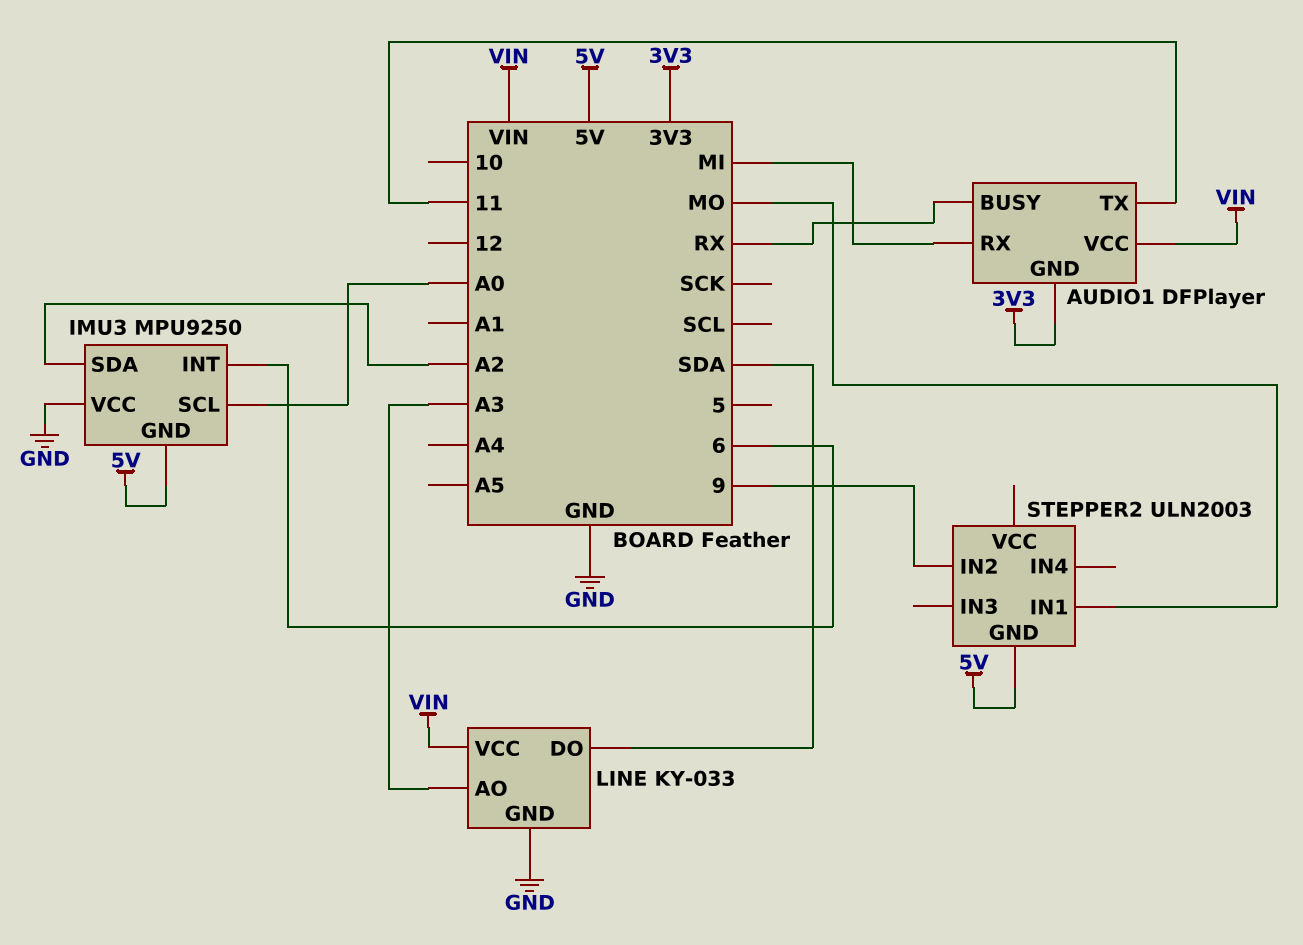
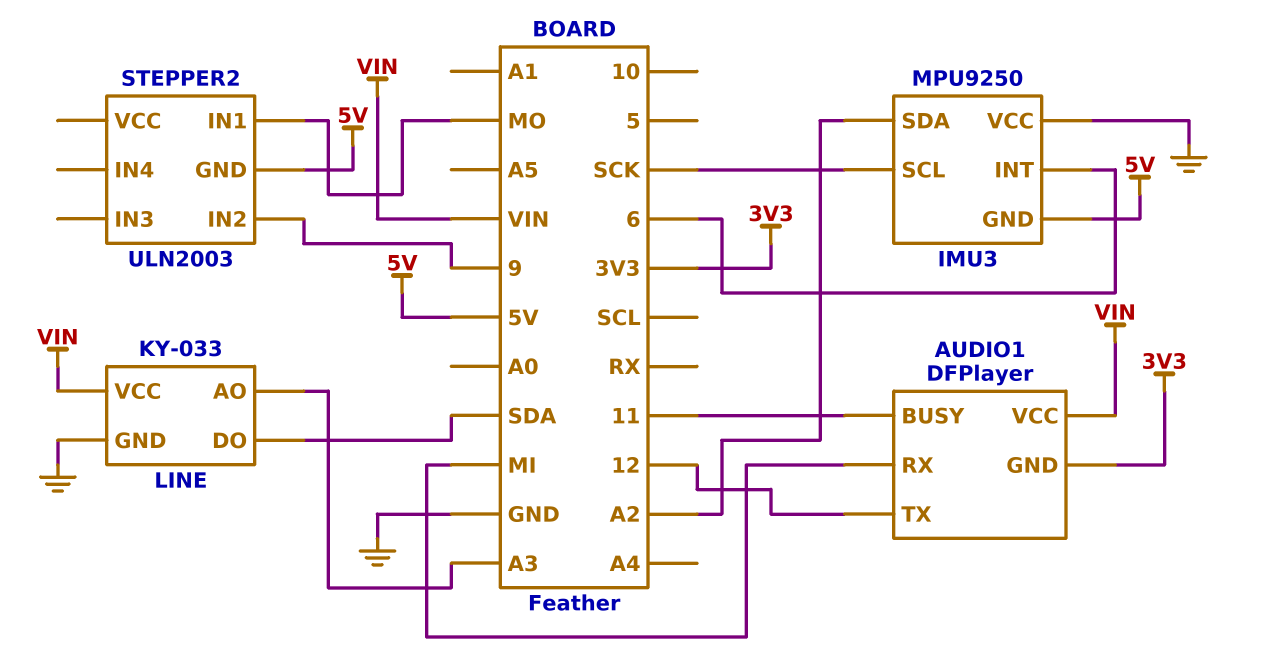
AUDIO1 pin BUSY: RX -> 11
AUDIO1 pin TX: 11 -> 12
IMU3 pin SCL: A0 -> SCK

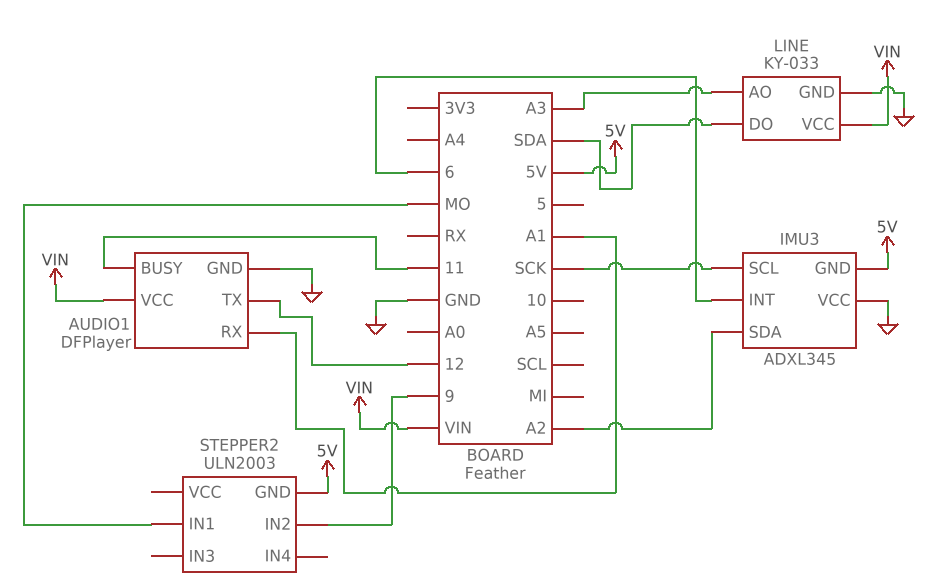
AUDIO1 pin GND: 3V3 -> GND
AUDIO1 pin RX: MI -> A1
IMU3: MPU9250 -> ADXL345

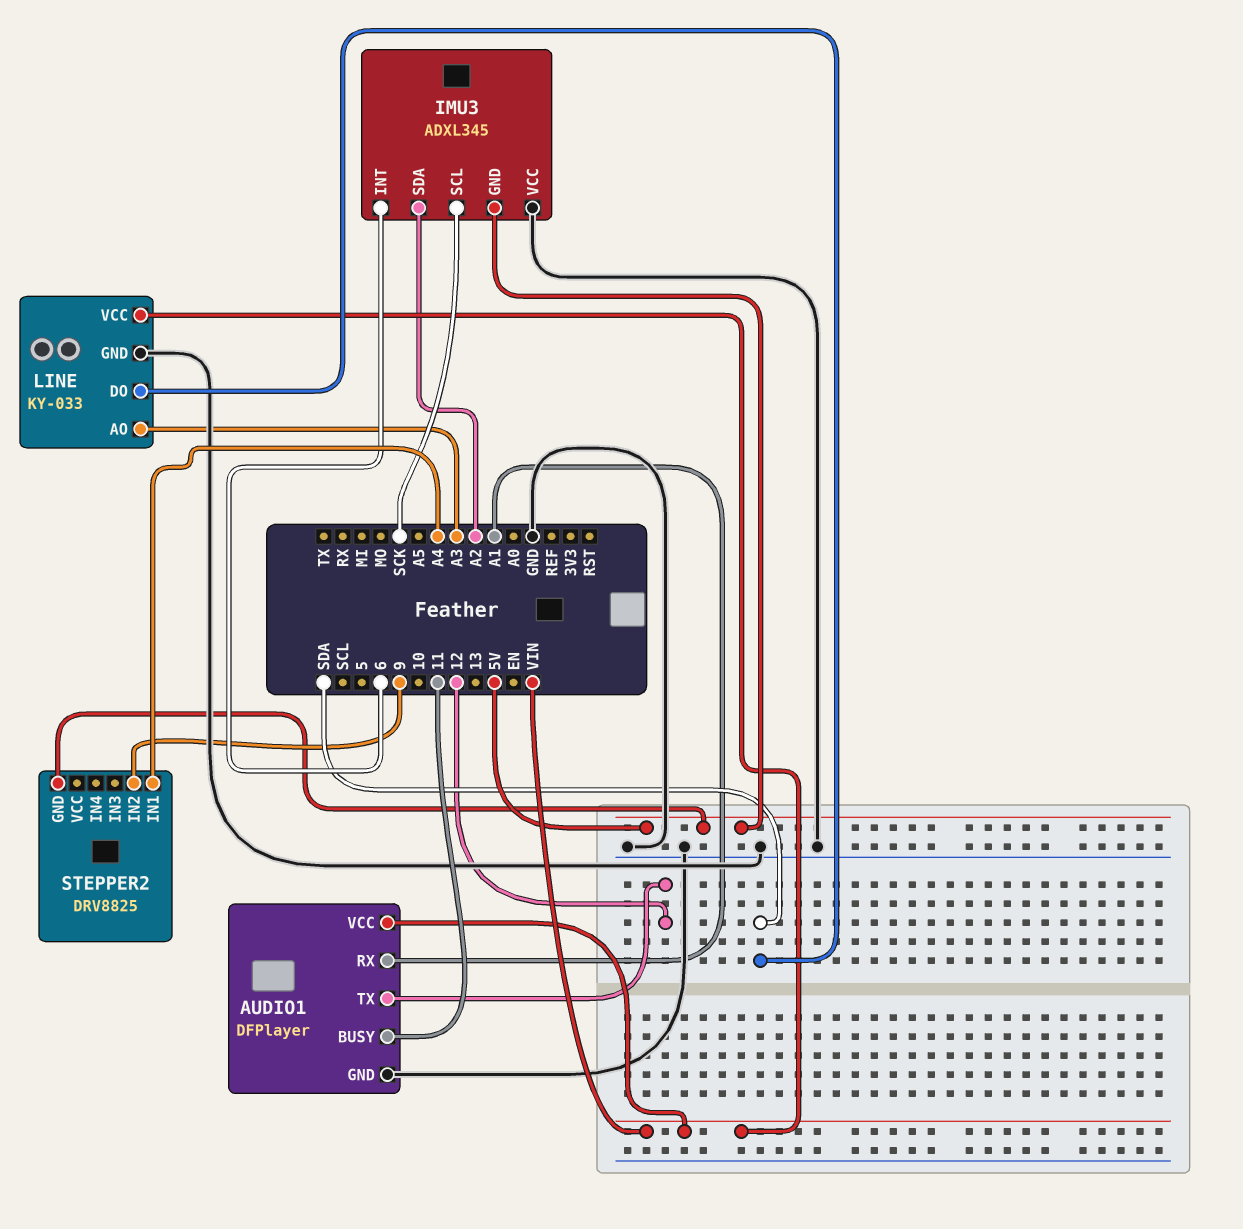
STEPPER2: ULN2003 -> DRV8825
STEPPER2 pin IN1: MO -> A4

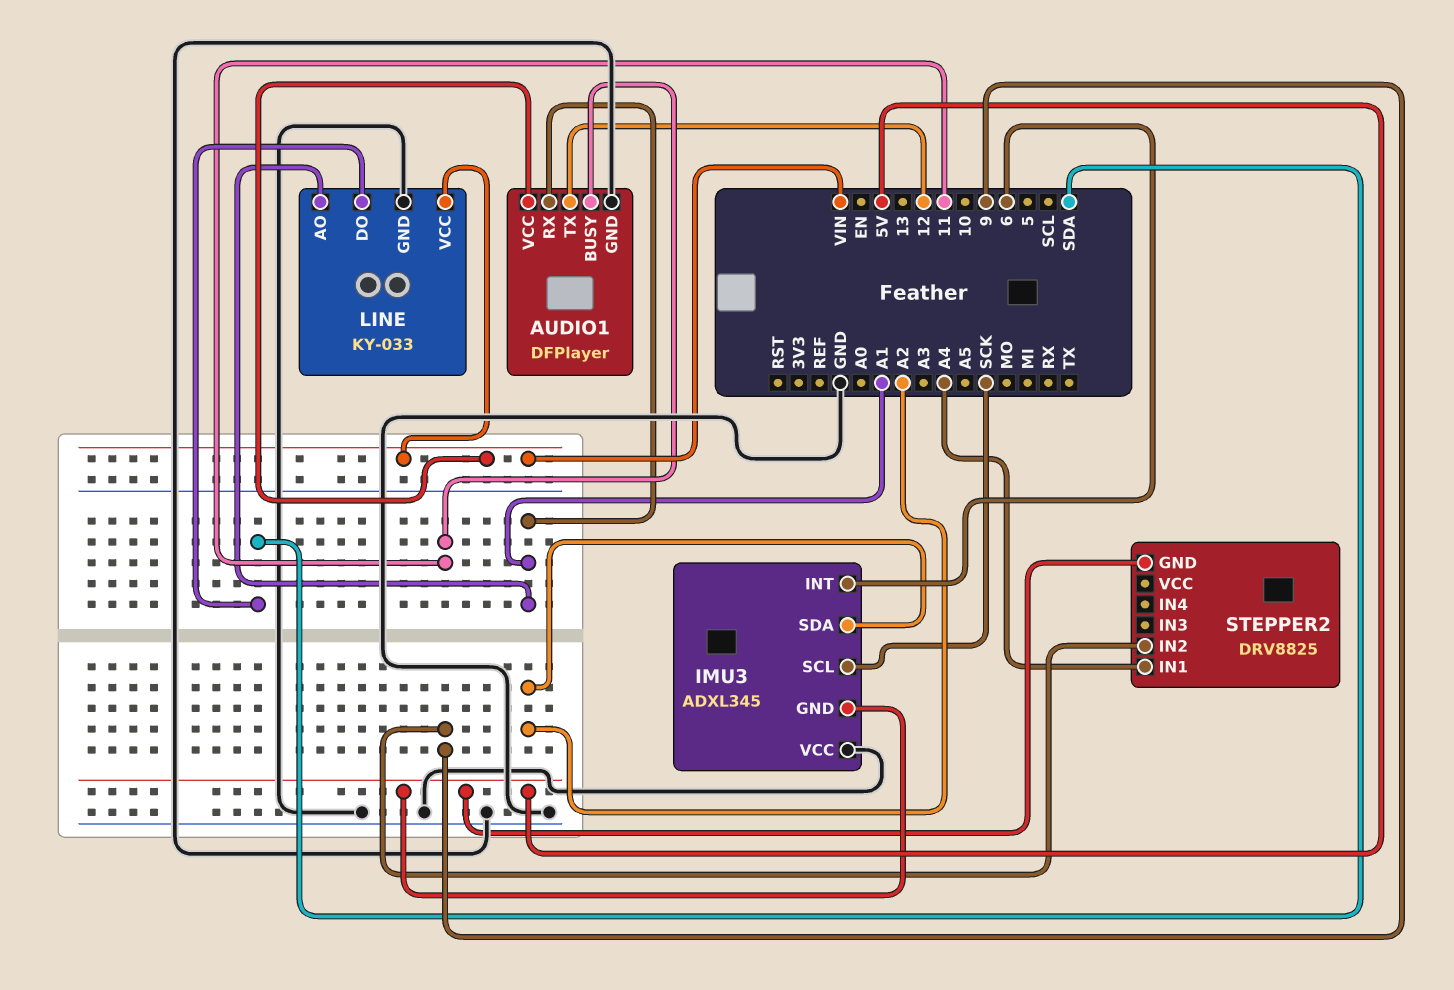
LINE pin AO: A3 -> A1

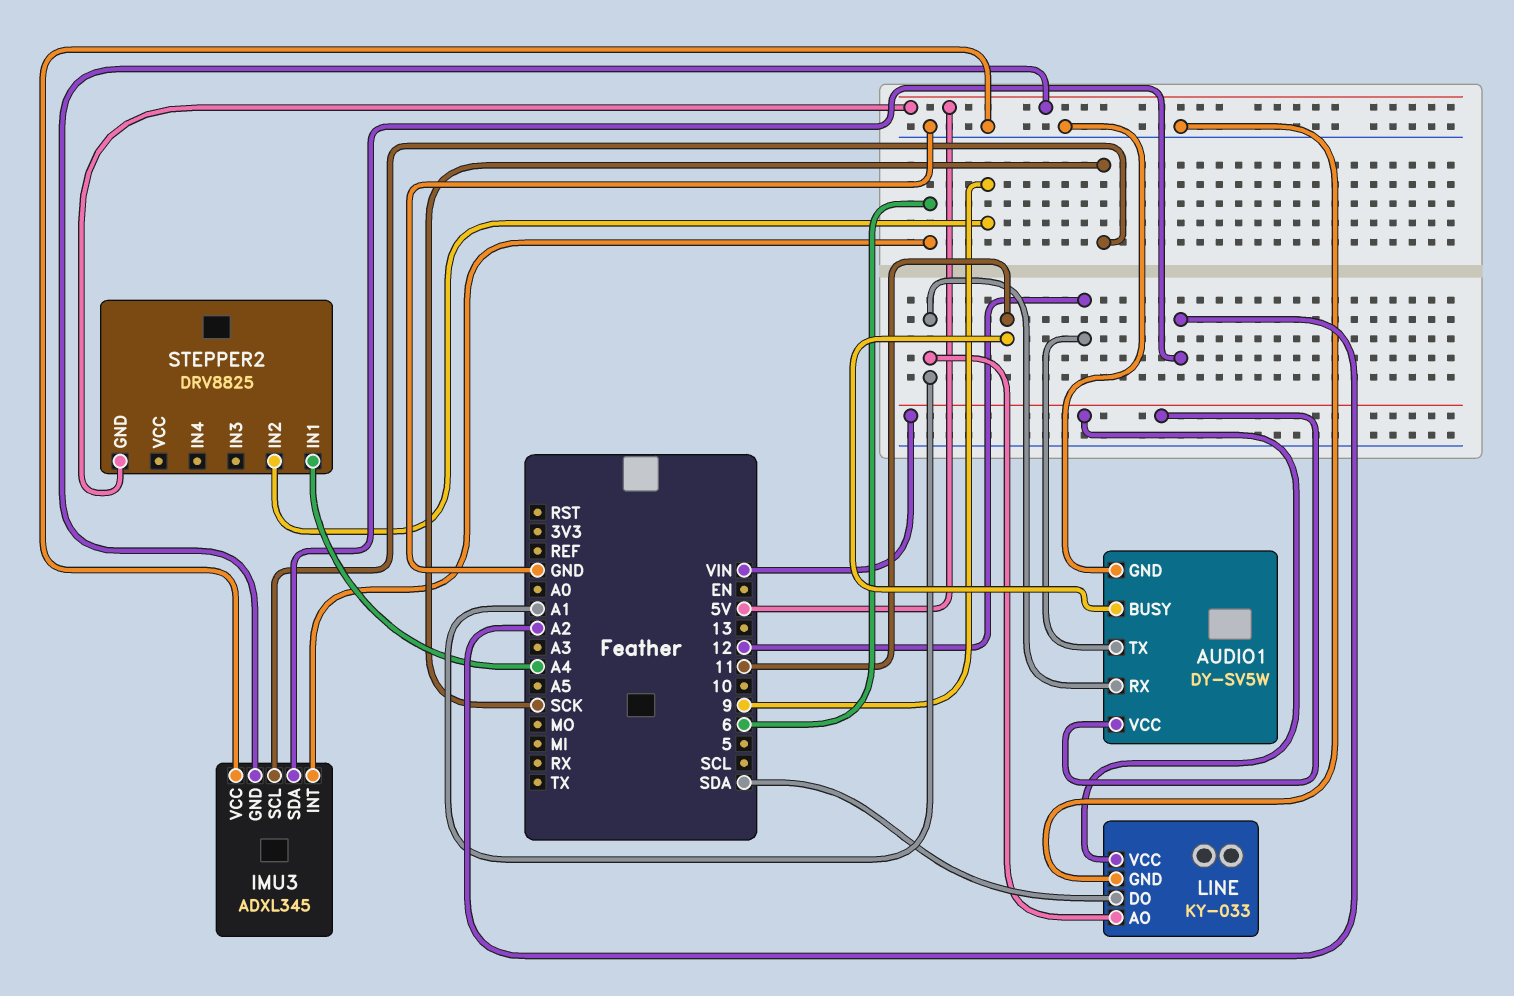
AUDIO1: DFPlayer -> DY-SV5W

